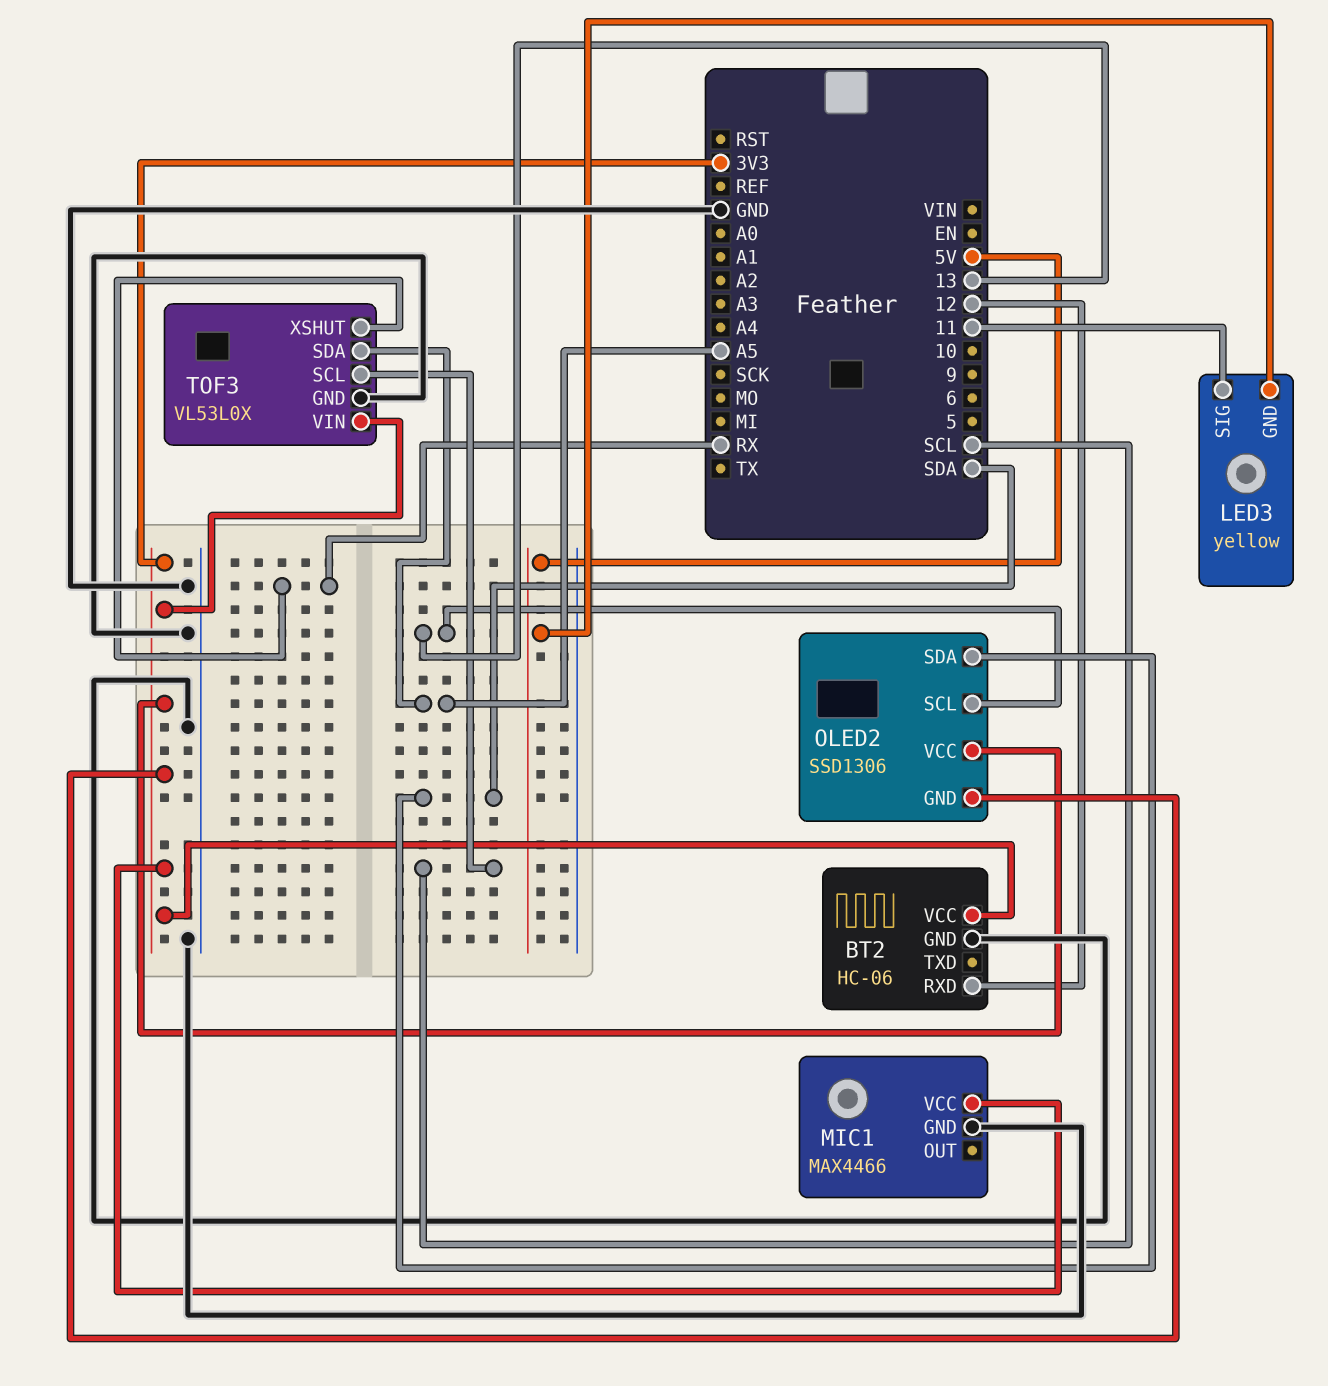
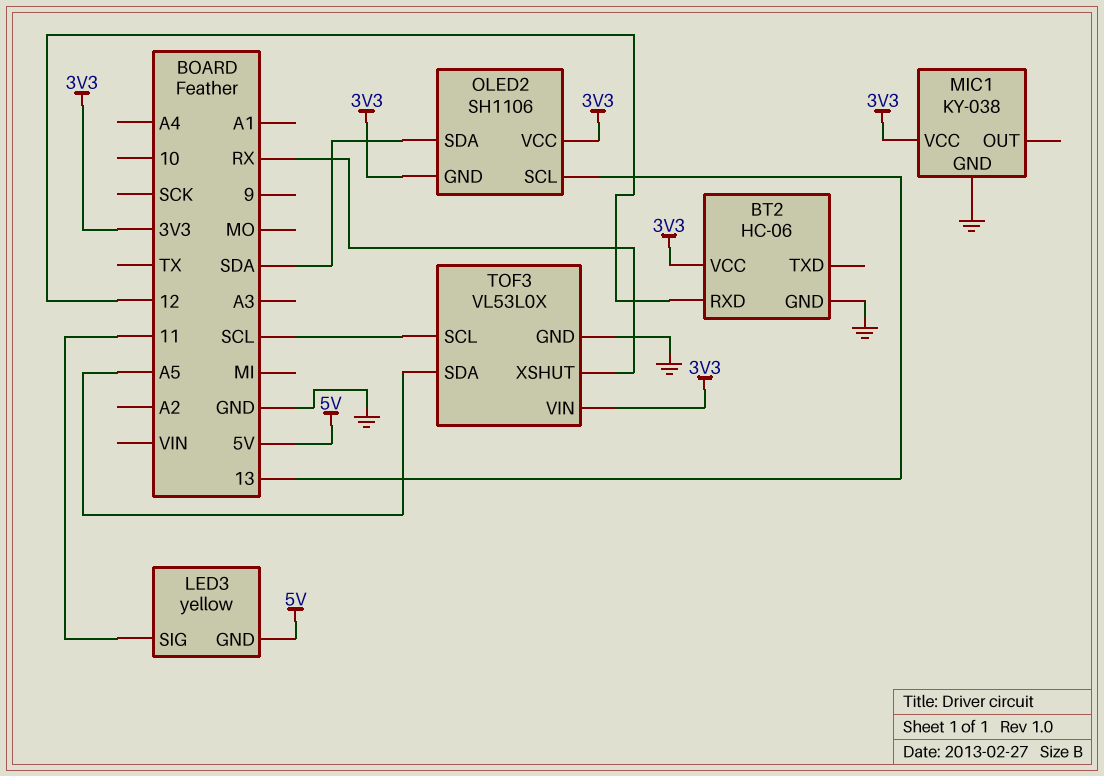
MIC1: MAX4466 -> KY-038
OLED2: SSD1306 -> SH1106

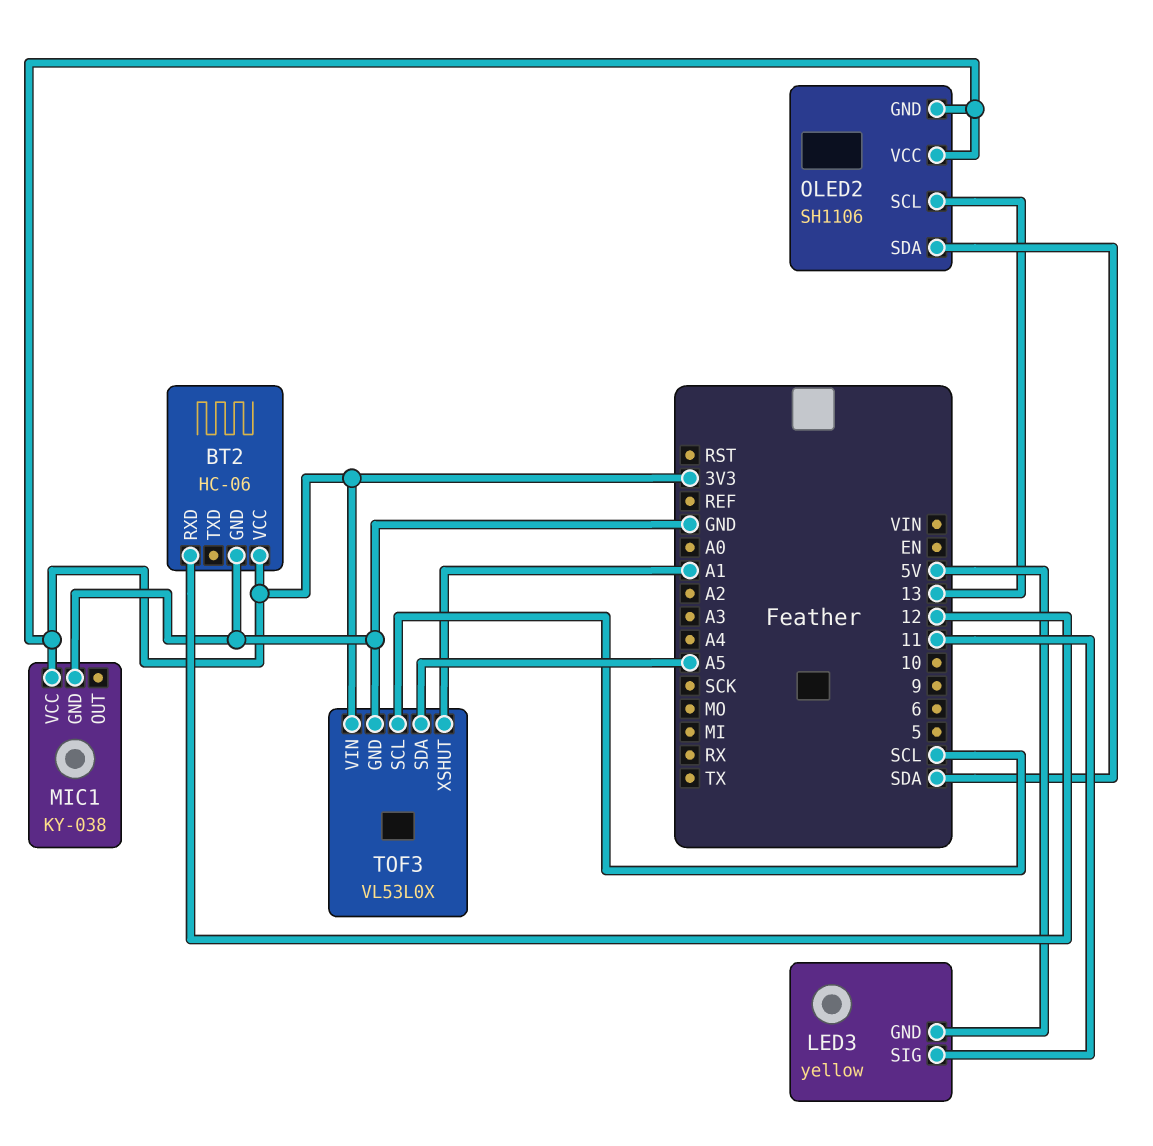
TOF3 pin XSHUT: RX -> A1

